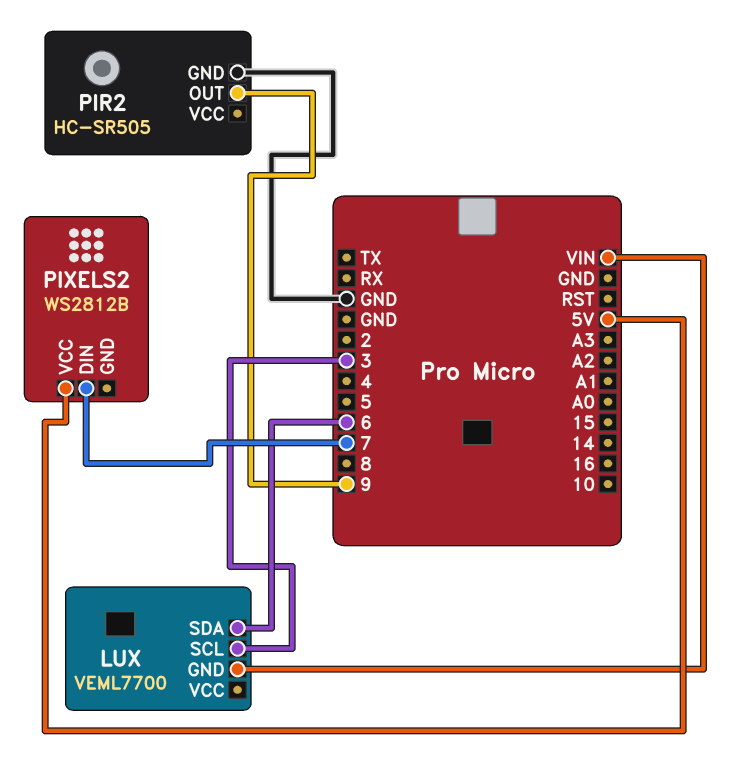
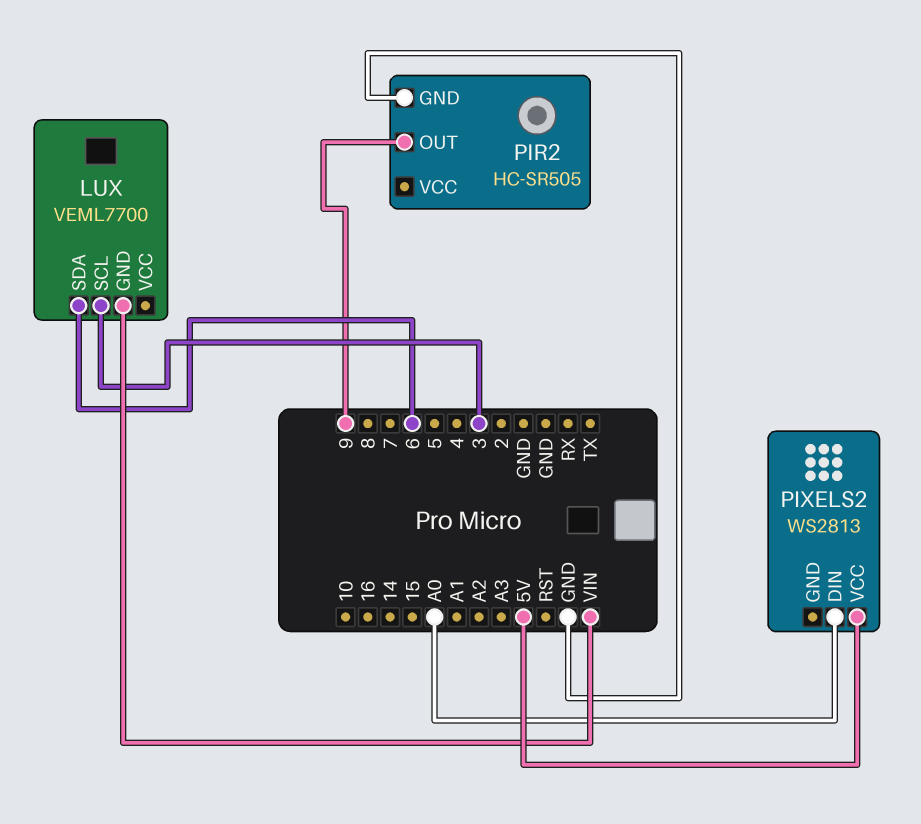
PIXELS2: WS2812B -> WS2813
PIXELS2 pin DIN: 7 -> A0

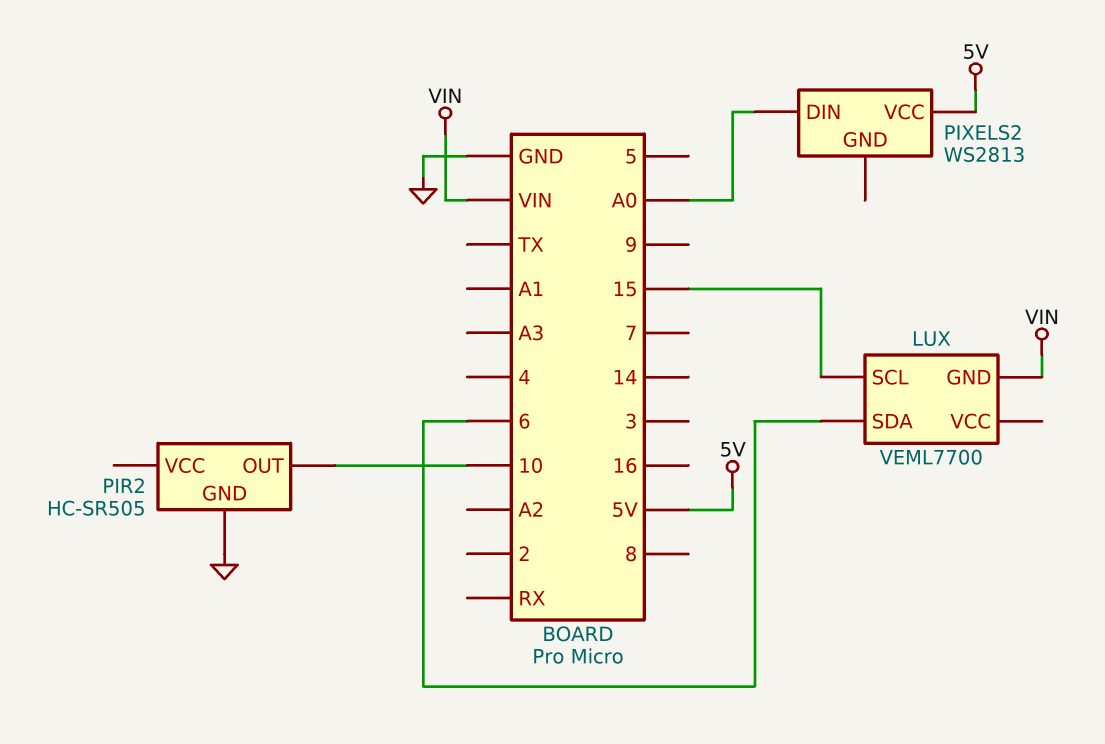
LUX pin SCL: 3 -> 15
PIR2 pin OUT: 9 -> 10

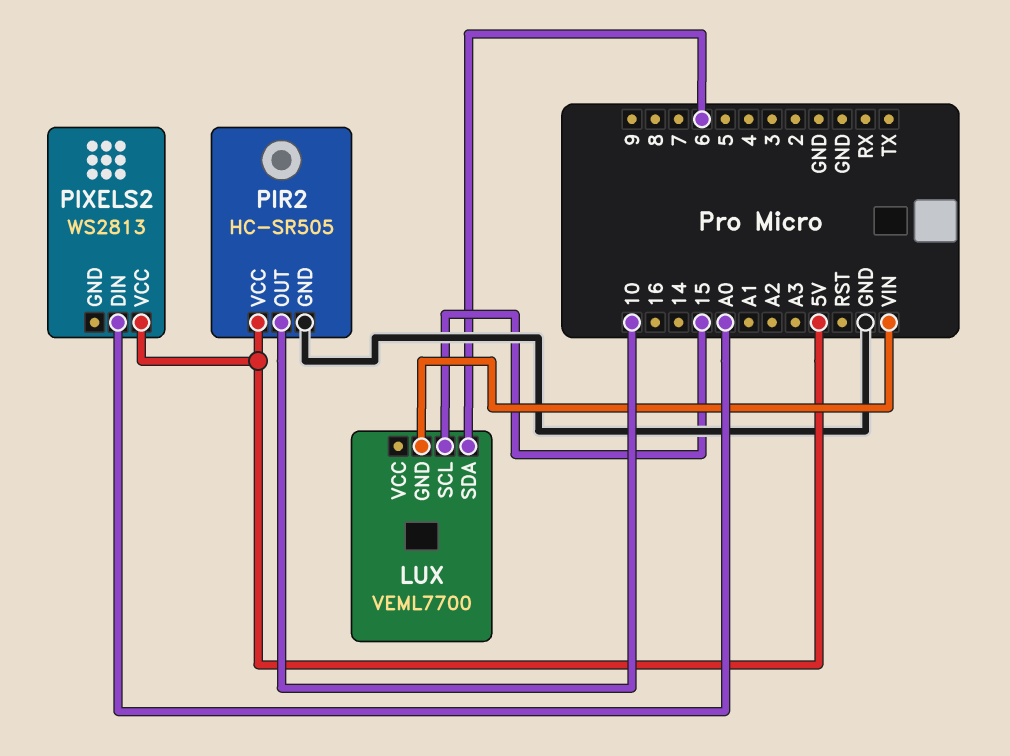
PIR2 pin VCC: none -> 5V

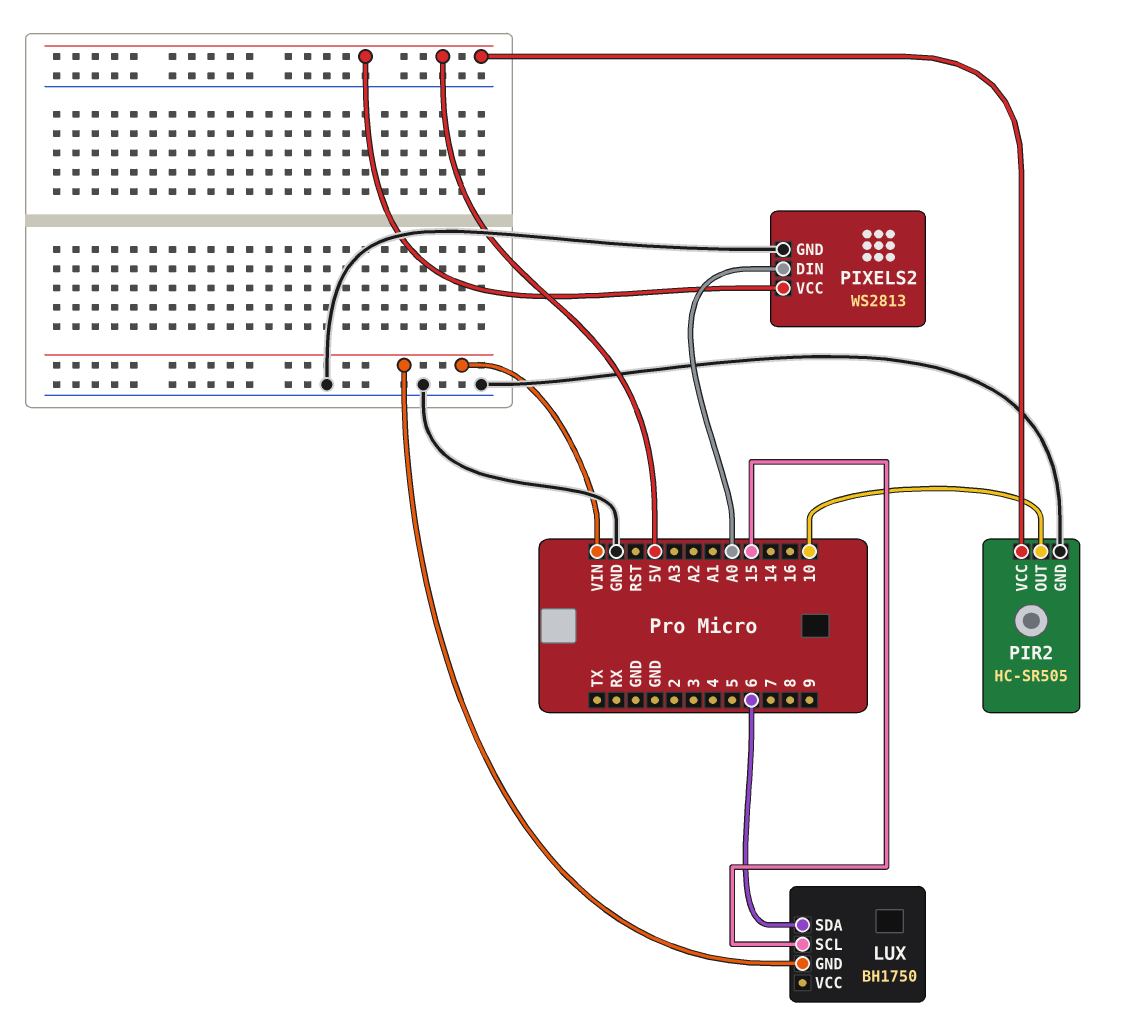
LUX: VEML7700 -> BH1750
PIXELS2 pin GND: none -> GND

